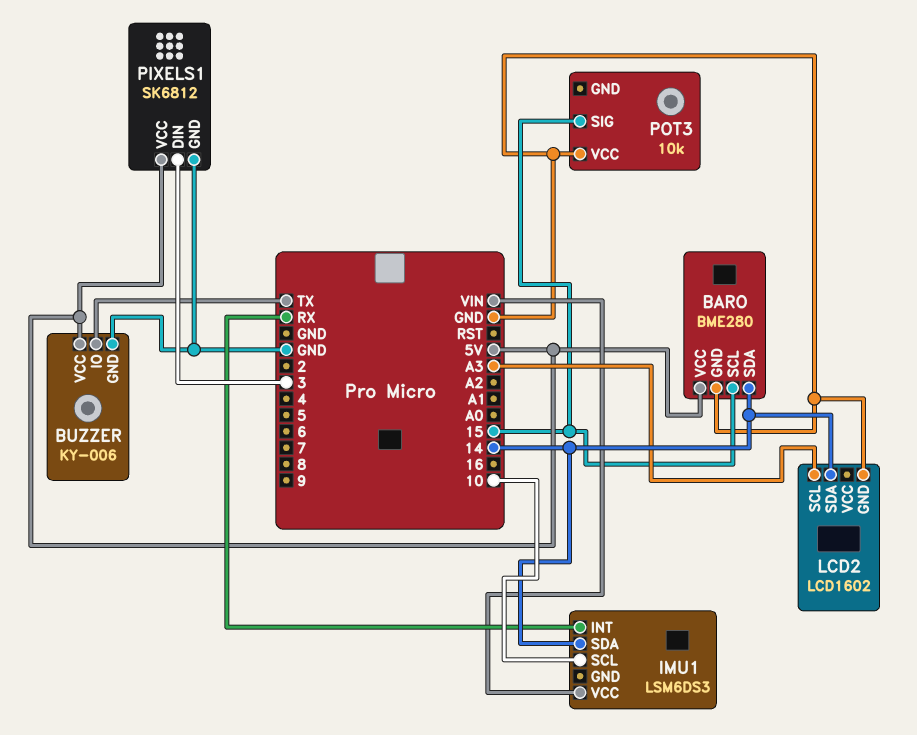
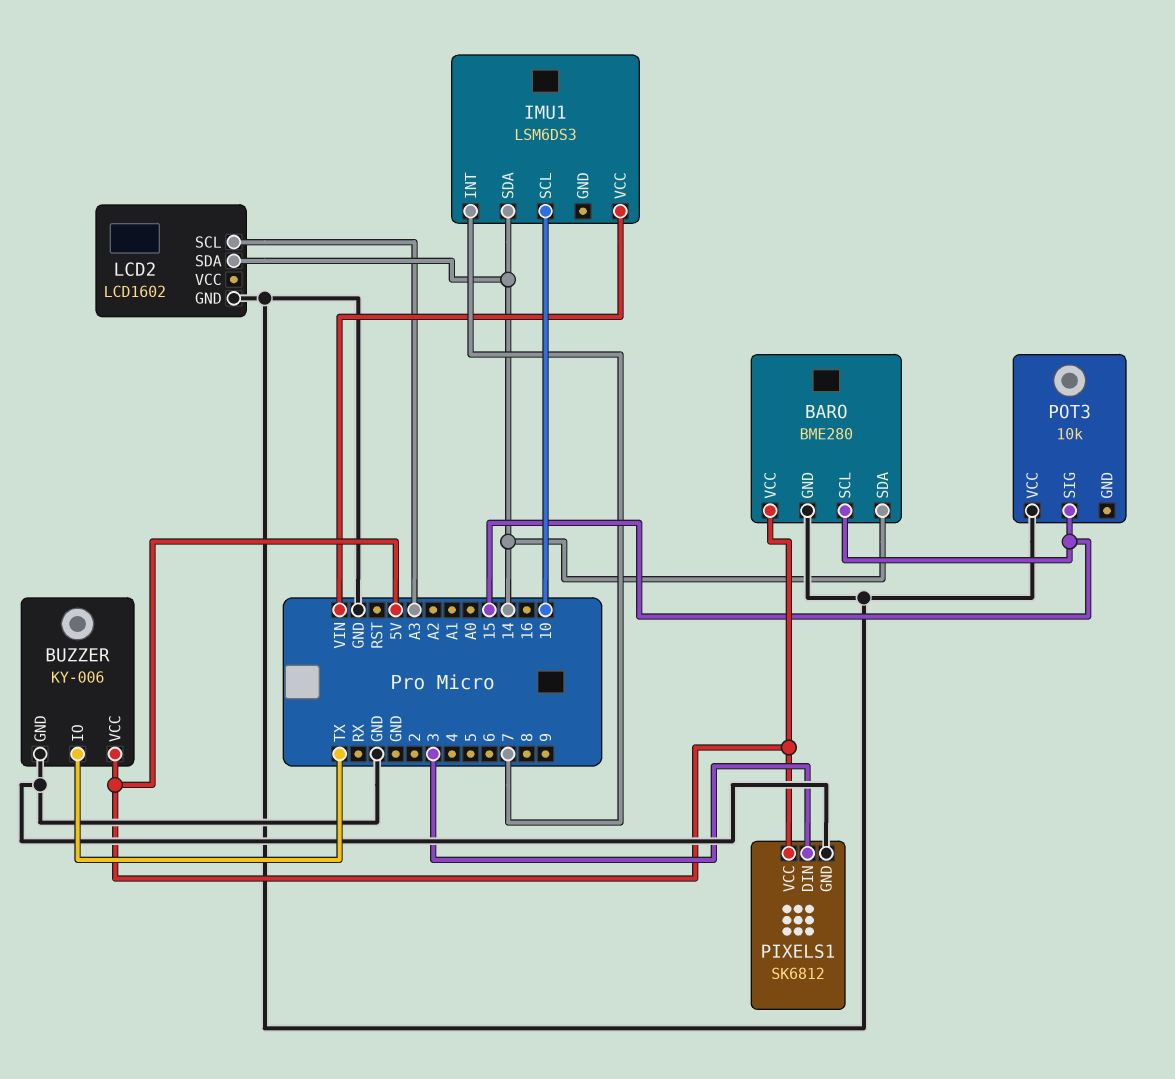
IMU1 pin INT: RX -> 7

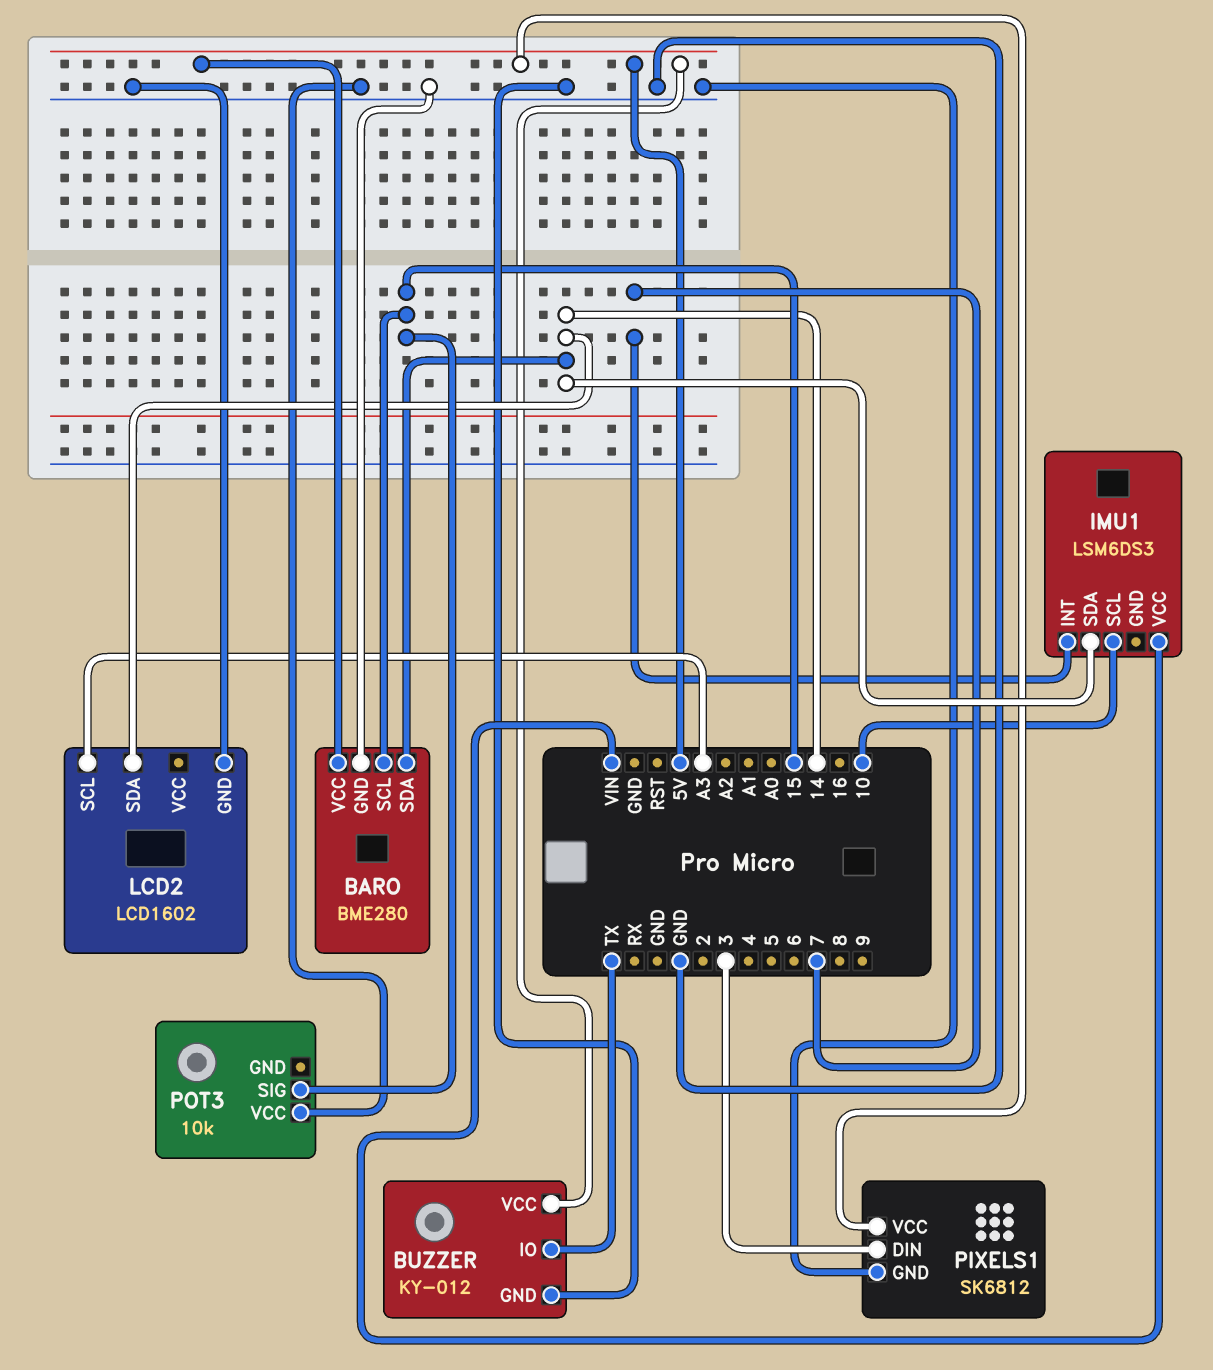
BUZZER: KY-006 -> KY-012

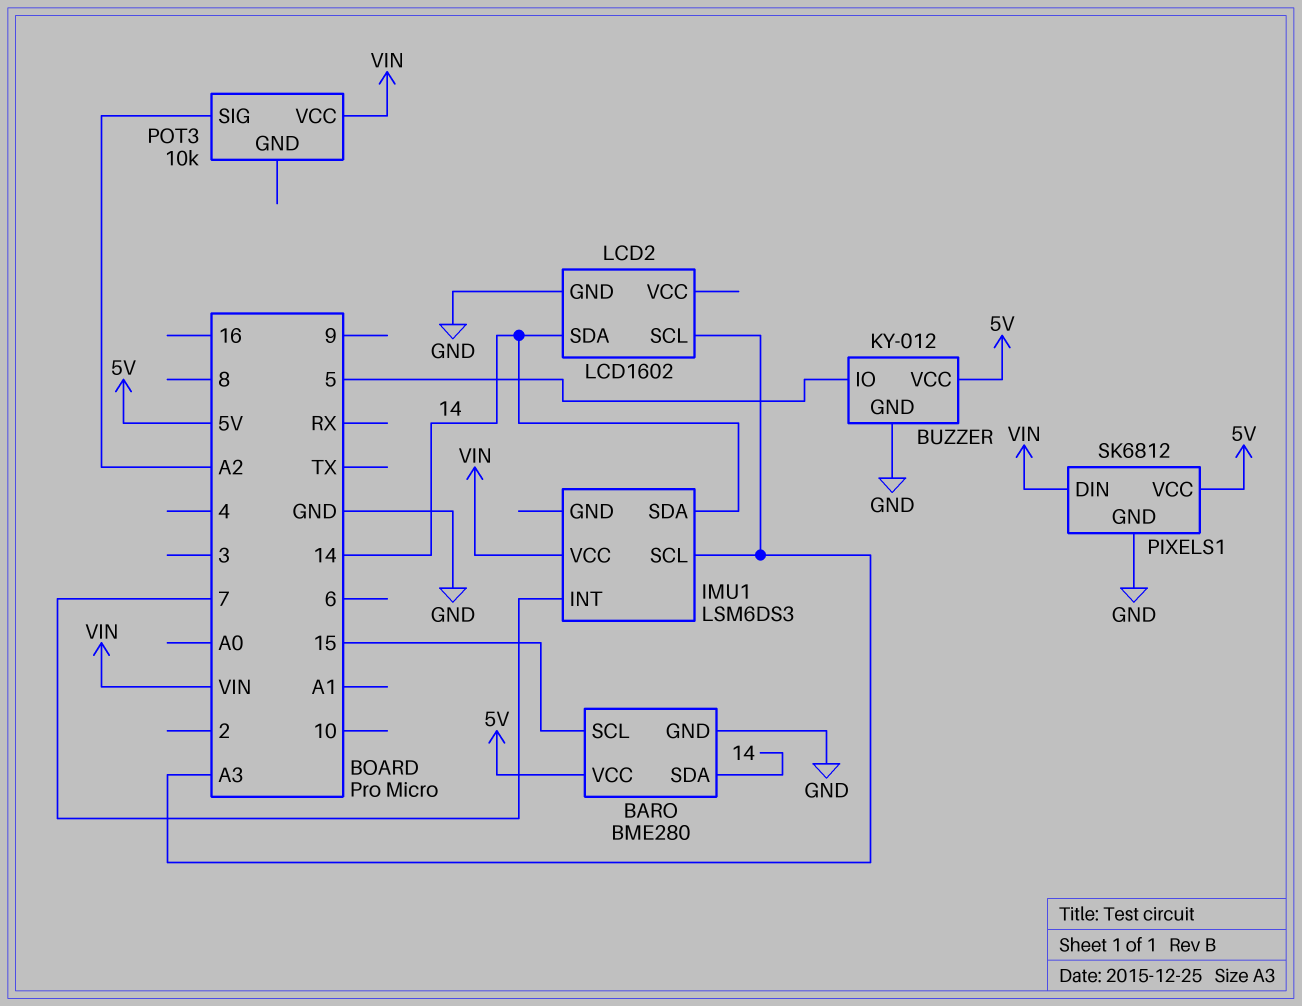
BUZZER pin IO: TX -> 5
IMU1 pin SCL: 10 -> A3
PIXELS1 pin DIN: 3 -> VIN
POT3 pin SIG: 15 -> A2
POT3 pin VCC: GND -> VIN

